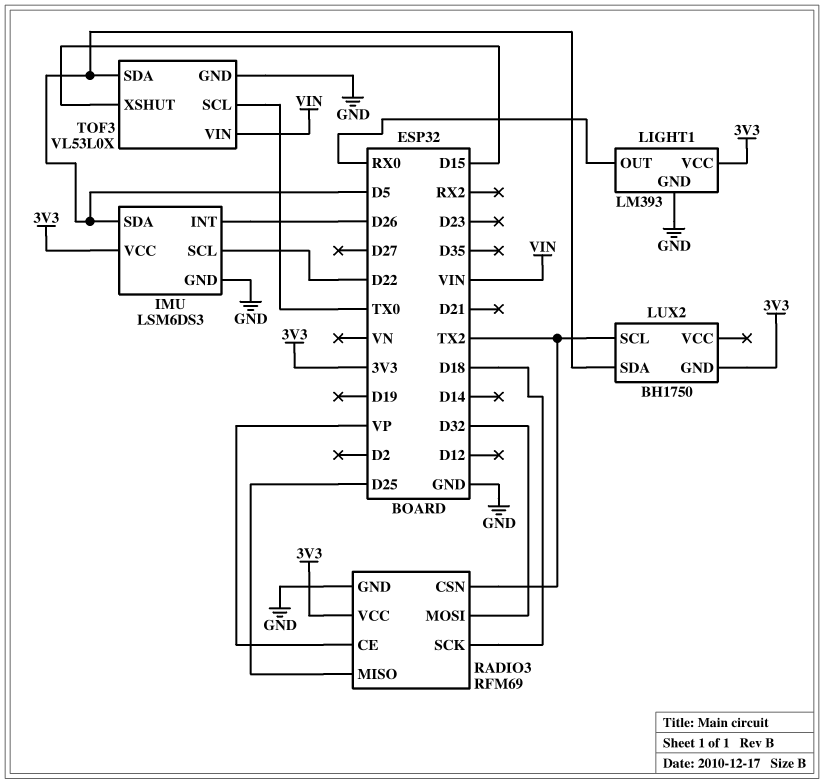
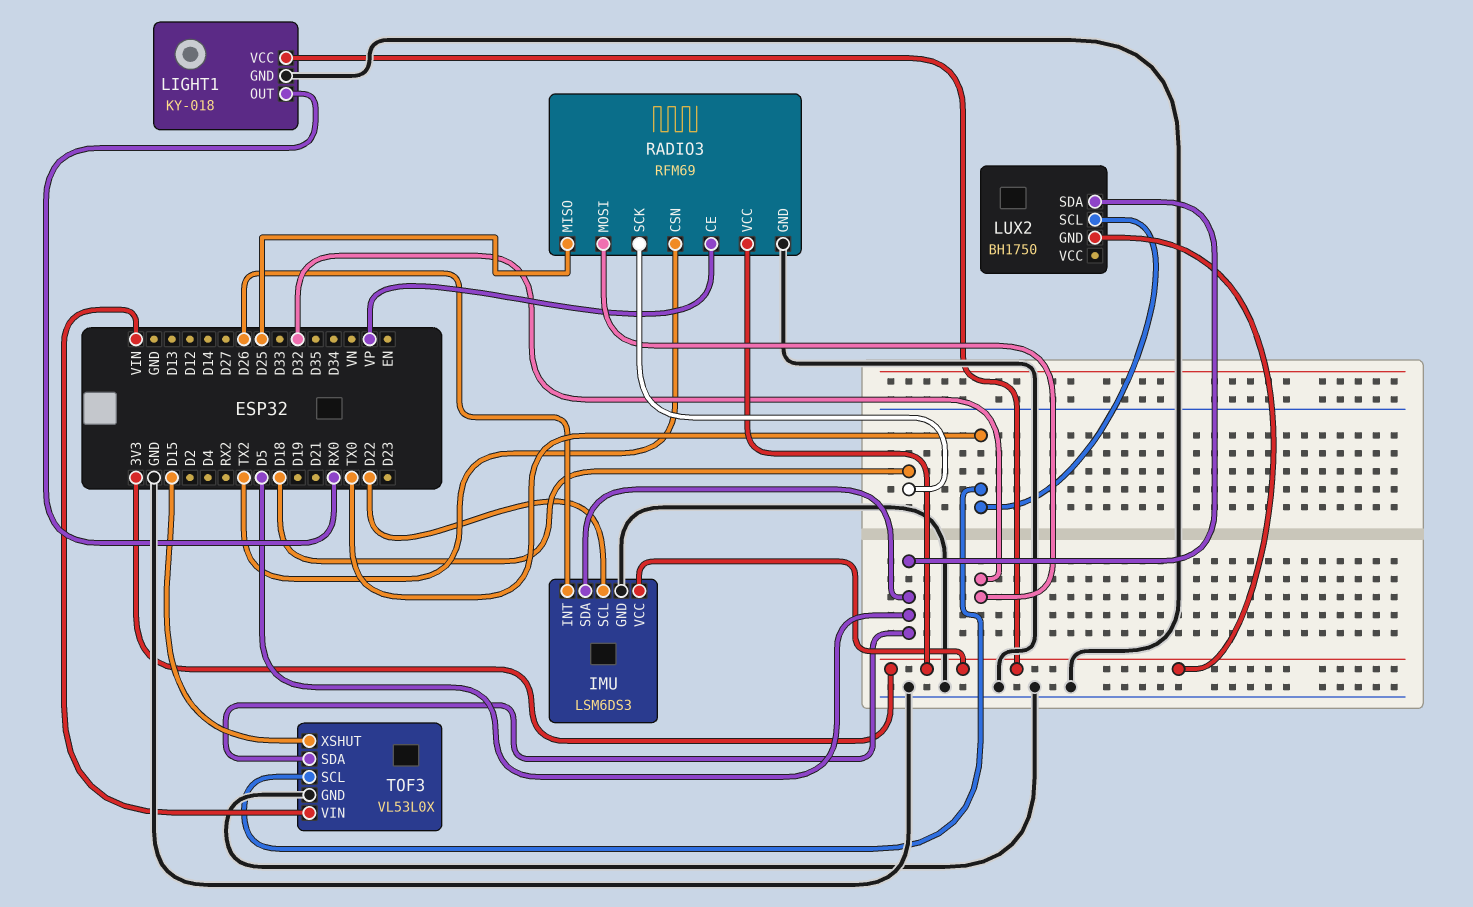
LIGHT1: LM393 -> KY-018
LUX2 pin SCL: TX2 -> TX0

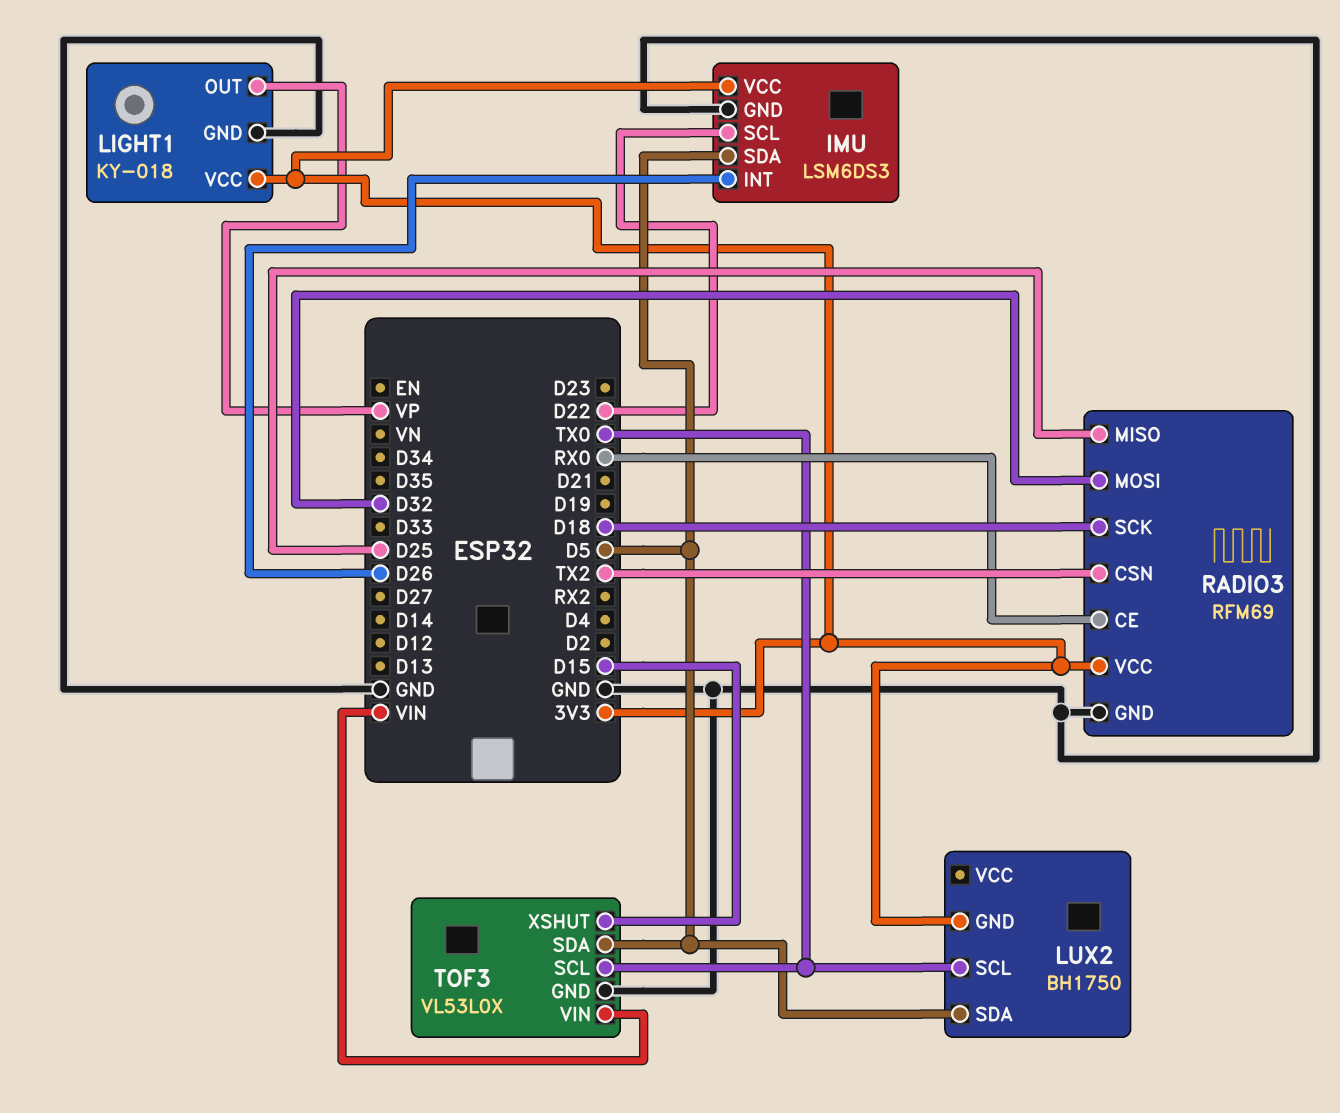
LIGHT1 pin OUT: RX0 -> VP
RADIO3 pin CE: VP -> RX0

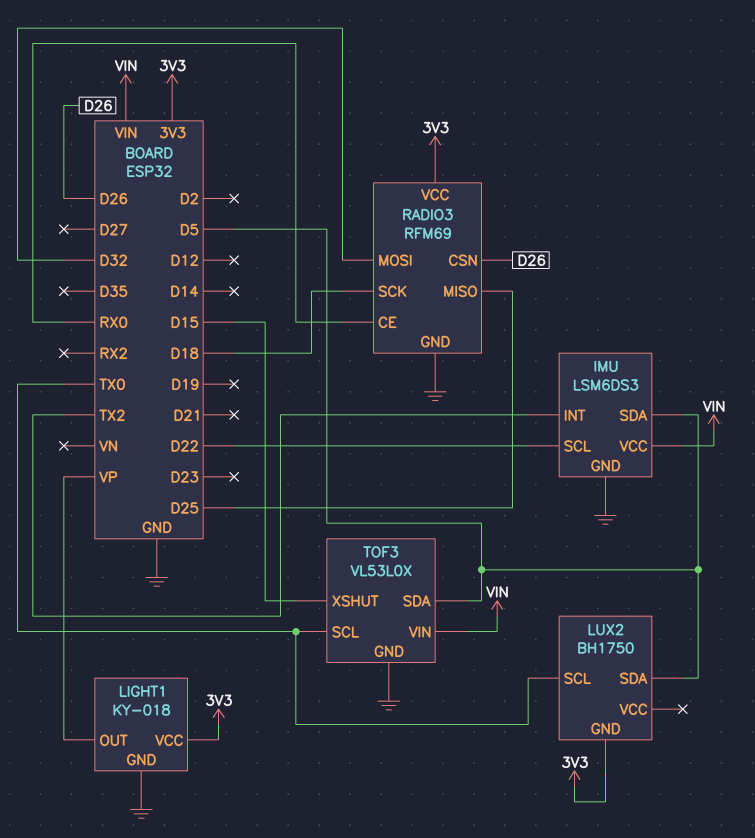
IMU pin INT: D26 -> TX2
IMU pin VCC: 3V3 -> VIN
RADIO3 pin CSN: TX2 -> D26

